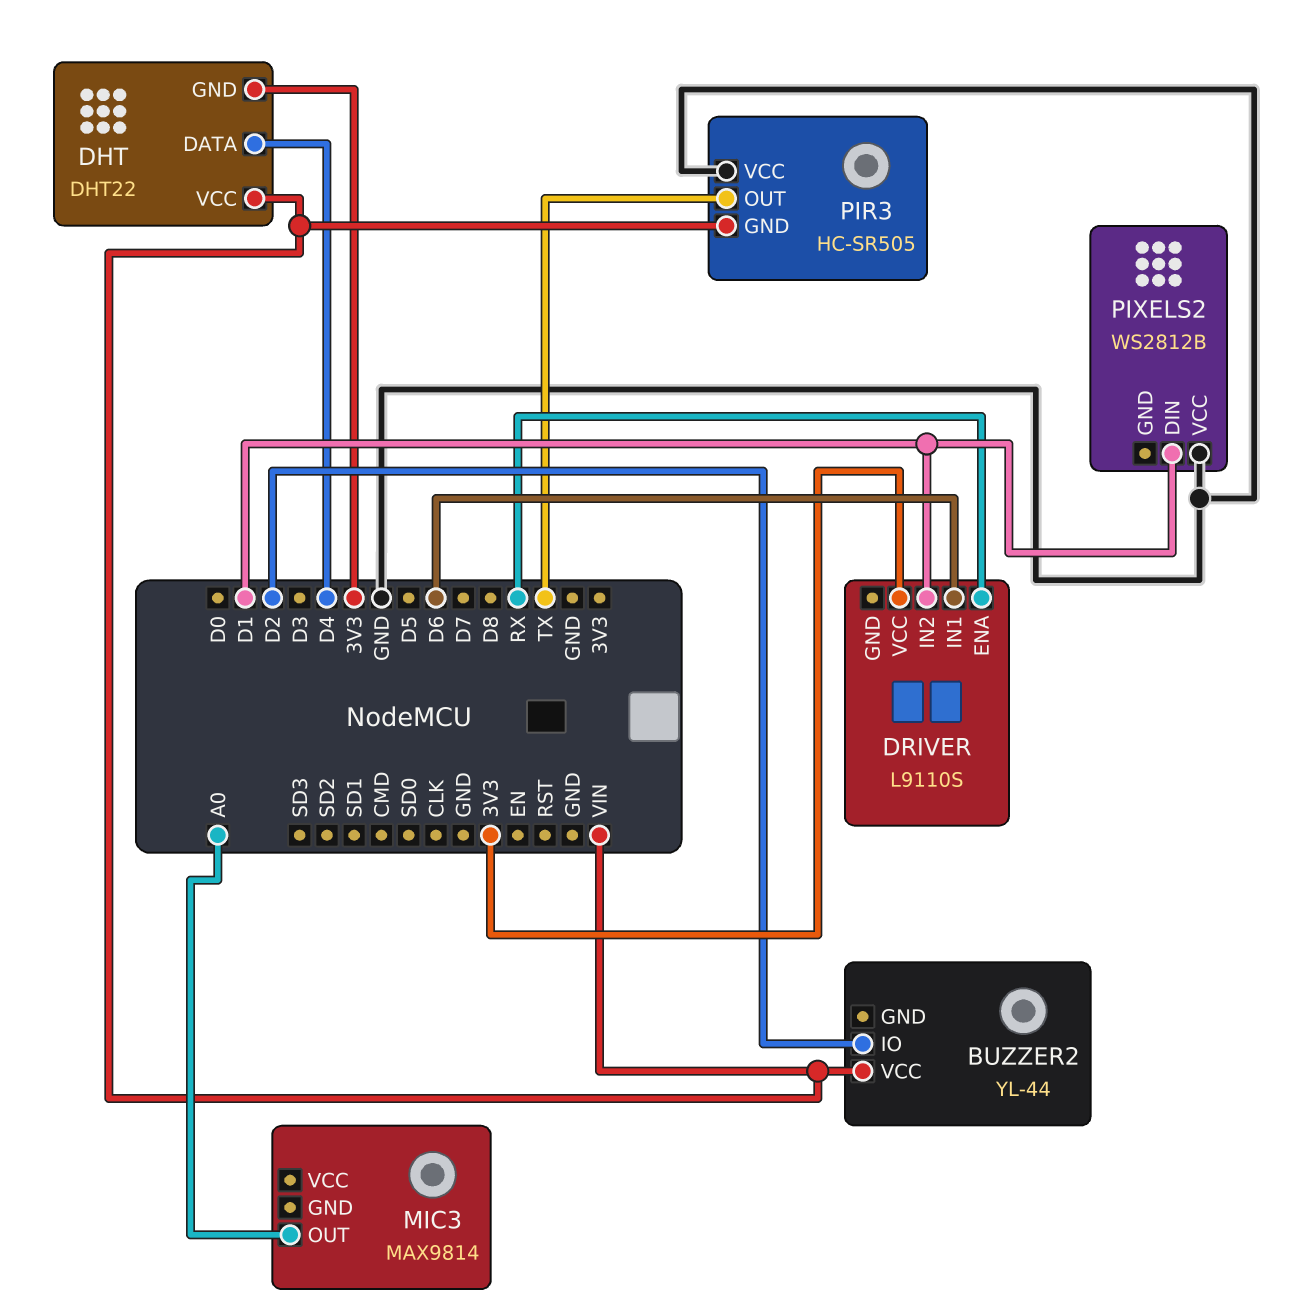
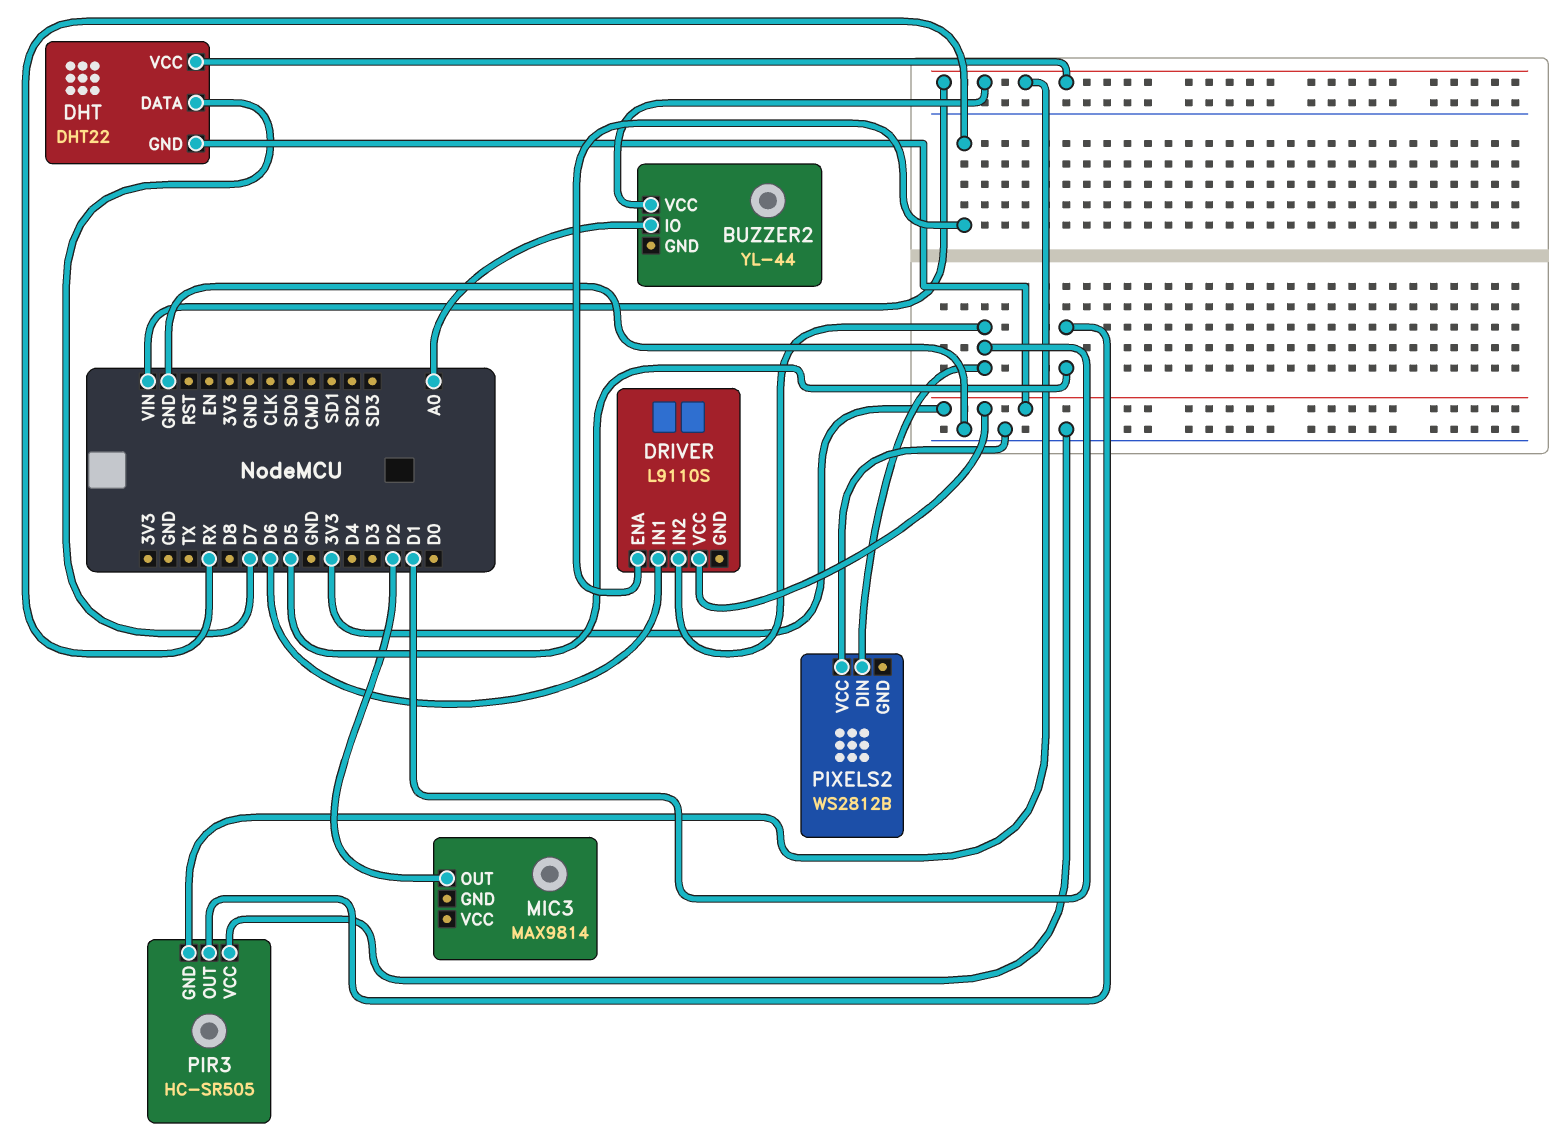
BUZZER2 pin IO: D2 -> A0
DHT pin DATA: D4 -> D7
MIC3 pin OUT: A0 -> D2
PIR3 pin OUT: TX -> D5

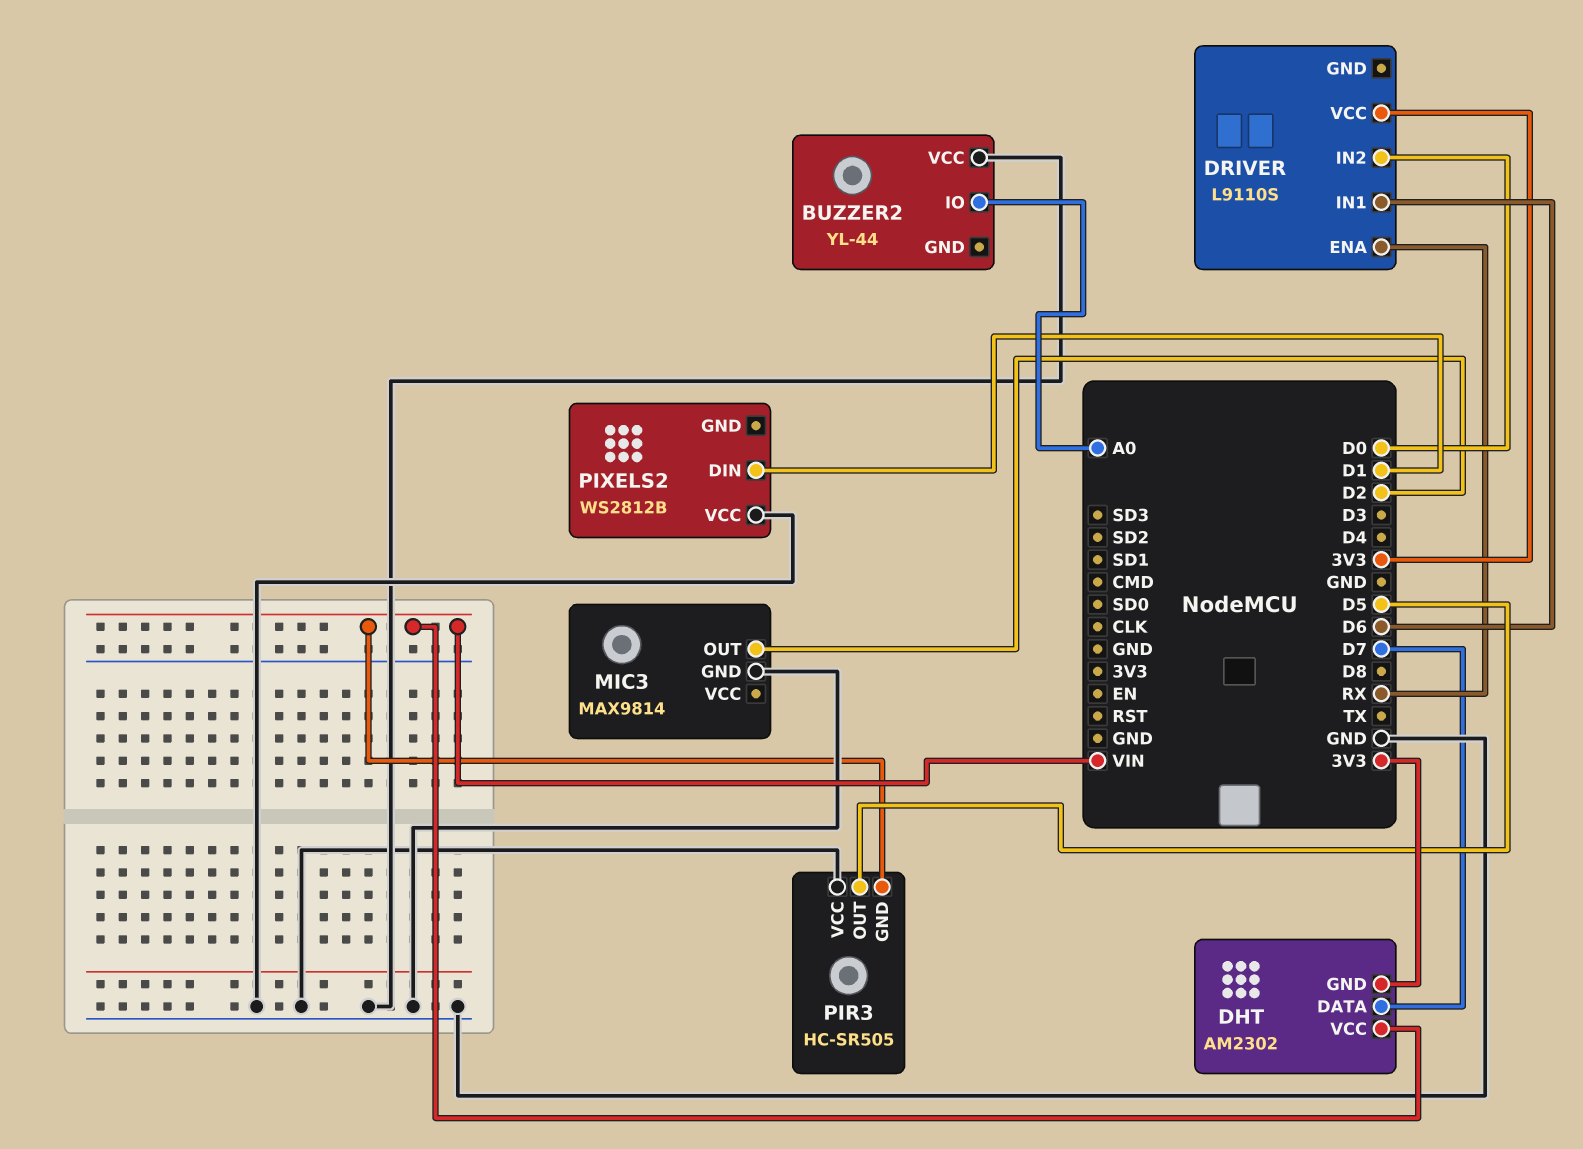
BUZZER2 pin VCC: VIN -> GND
DHT: DHT22 -> AM2302
DRIVER pin IN2: D1 -> D0
MIC3 pin GND: none -> GND

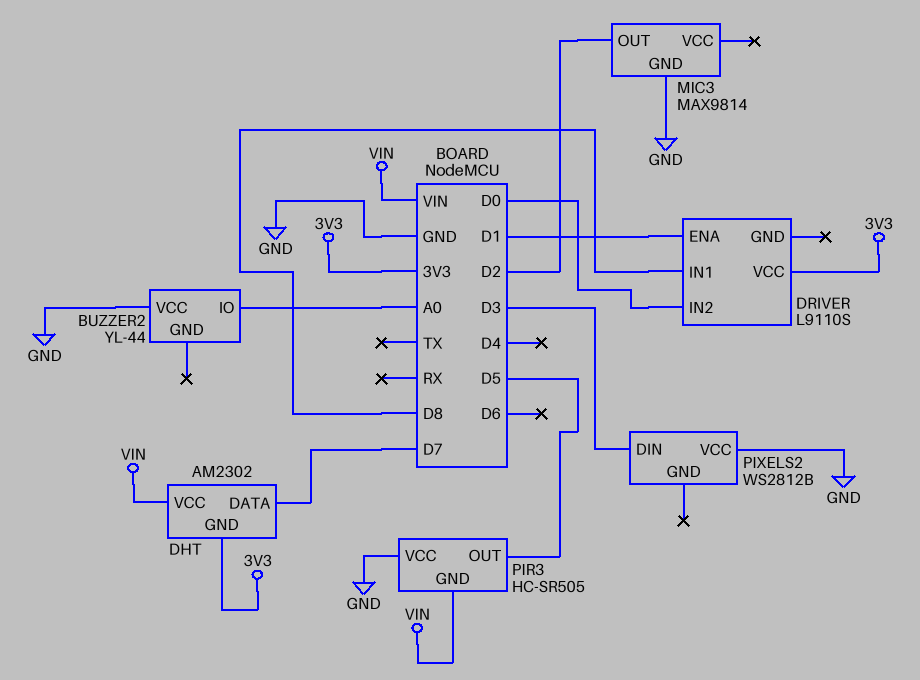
DRIVER pin ENA: RX -> D1
DRIVER pin IN1: D6 -> D8
PIXELS2 pin DIN: D1 -> D3

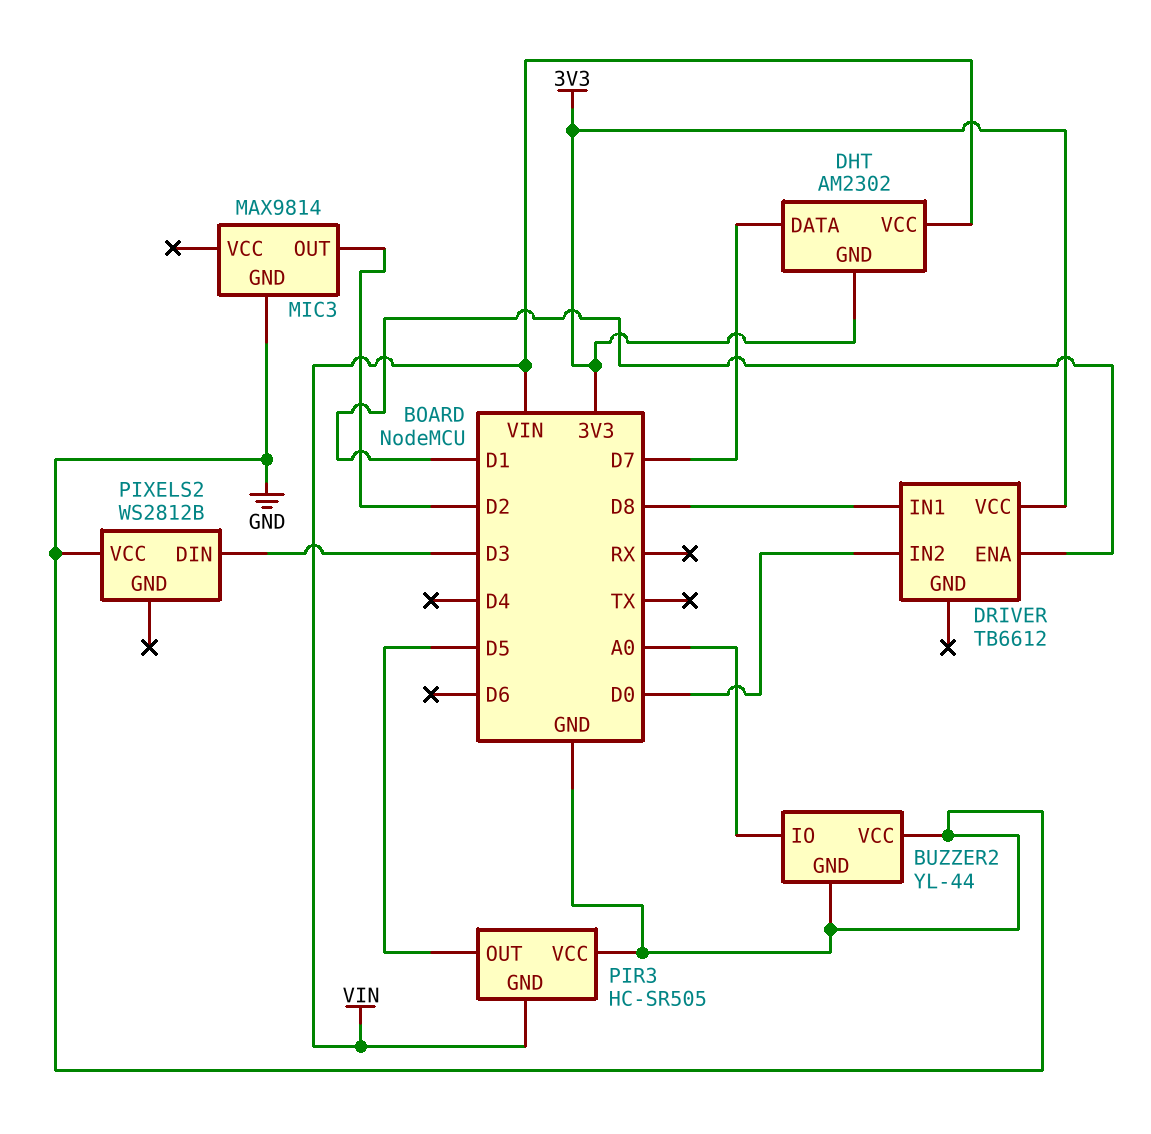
BUZZER2 pin GND: none -> GND
DRIVER: L9110S -> TB6612

